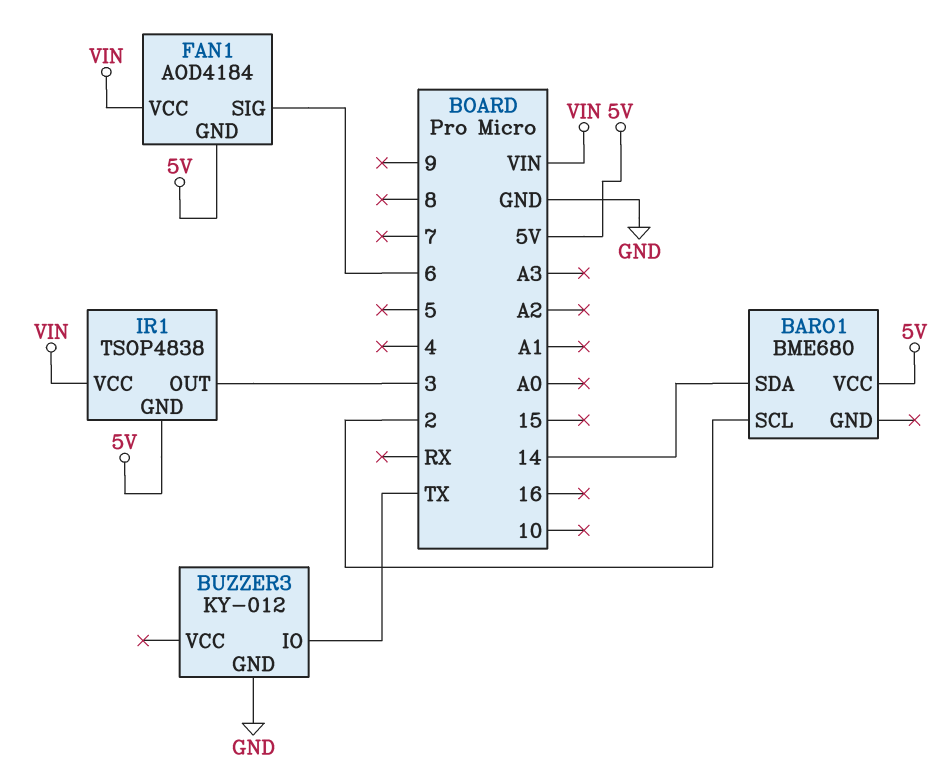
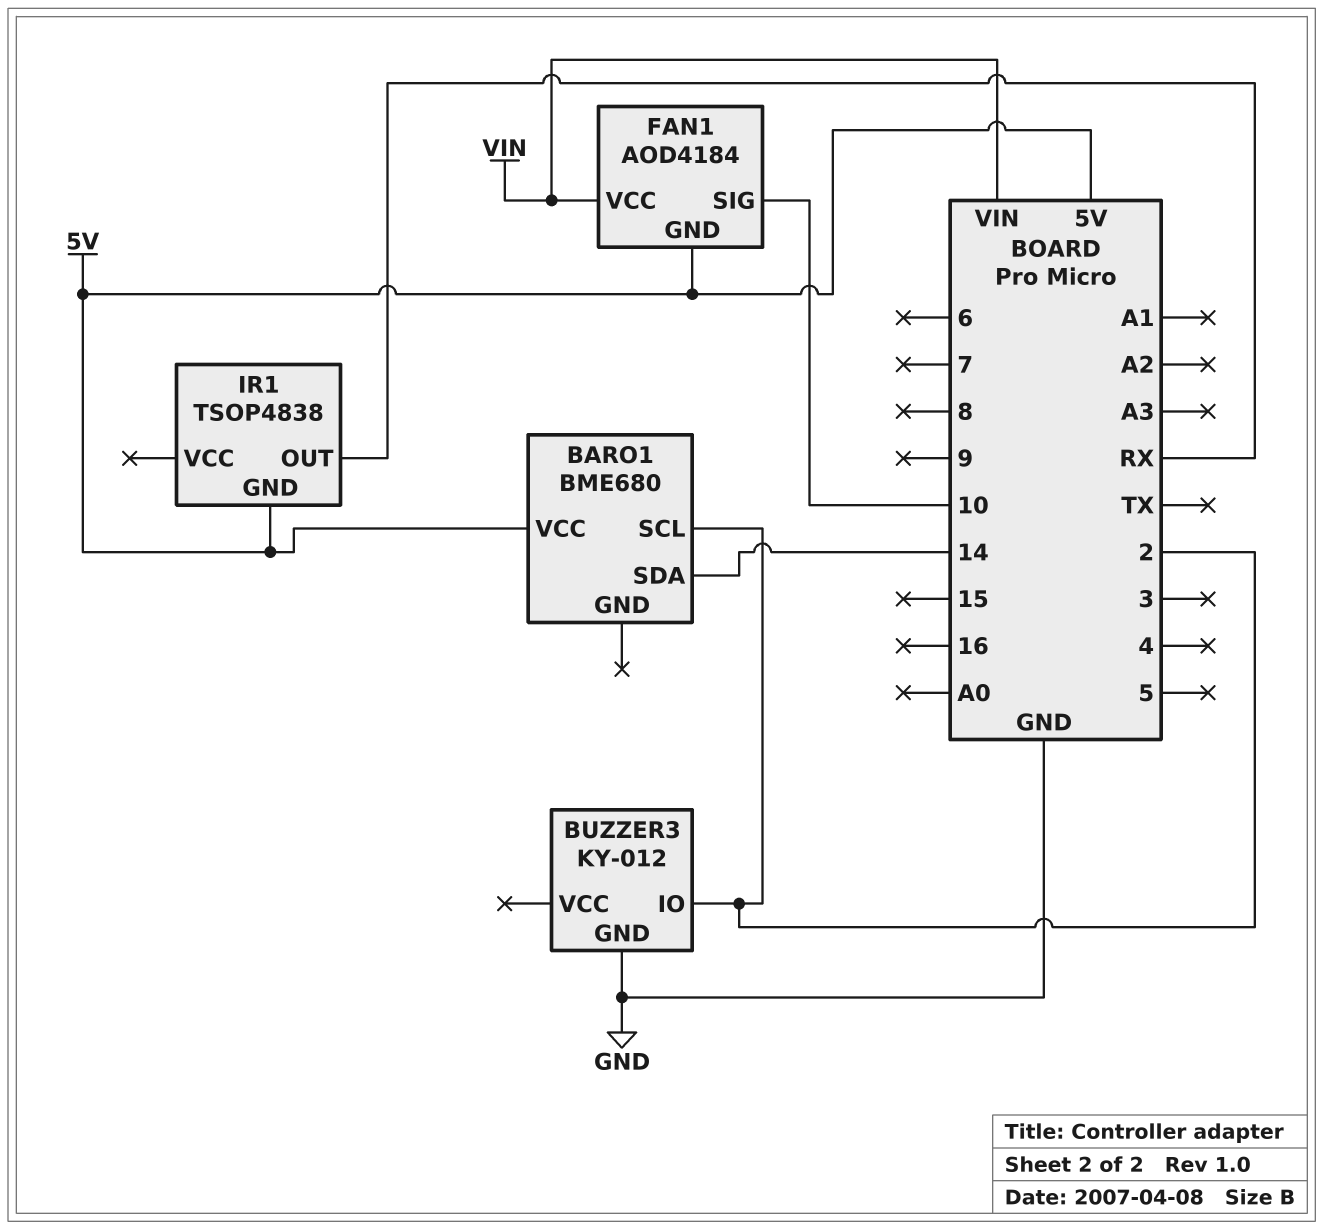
BUZZER3 pin IO: TX -> 2
FAN1 pin SIG: 6 -> 10
IR1 pin OUT: 3 -> RX
IR1 pin VCC: VIN -> none

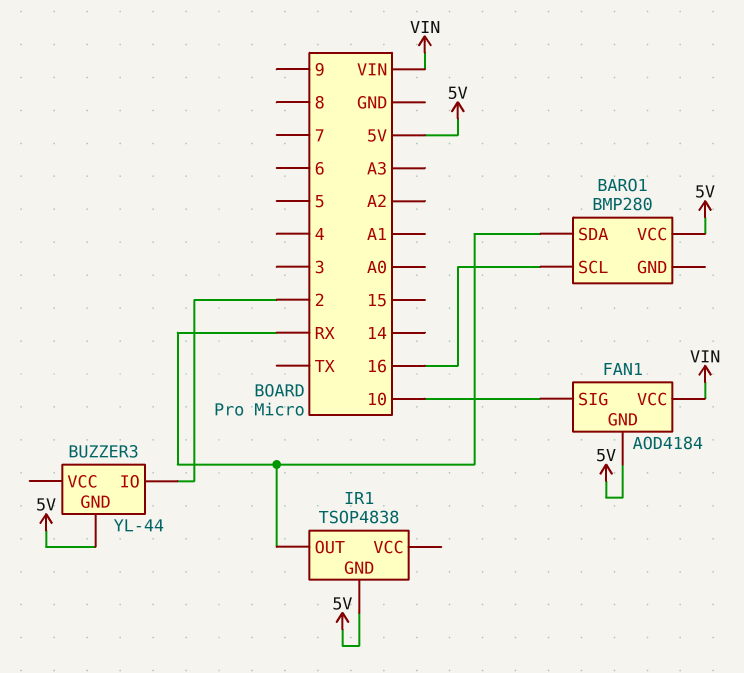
BARO1: BME680 -> BMP280
BARO1 pin SCL: 2 -> 16
BARO1 pin SDA: 14 -> RX
BUZZER3: KY-012 -> YL-44
BUZZER3 pin GND: GND -> 5V

